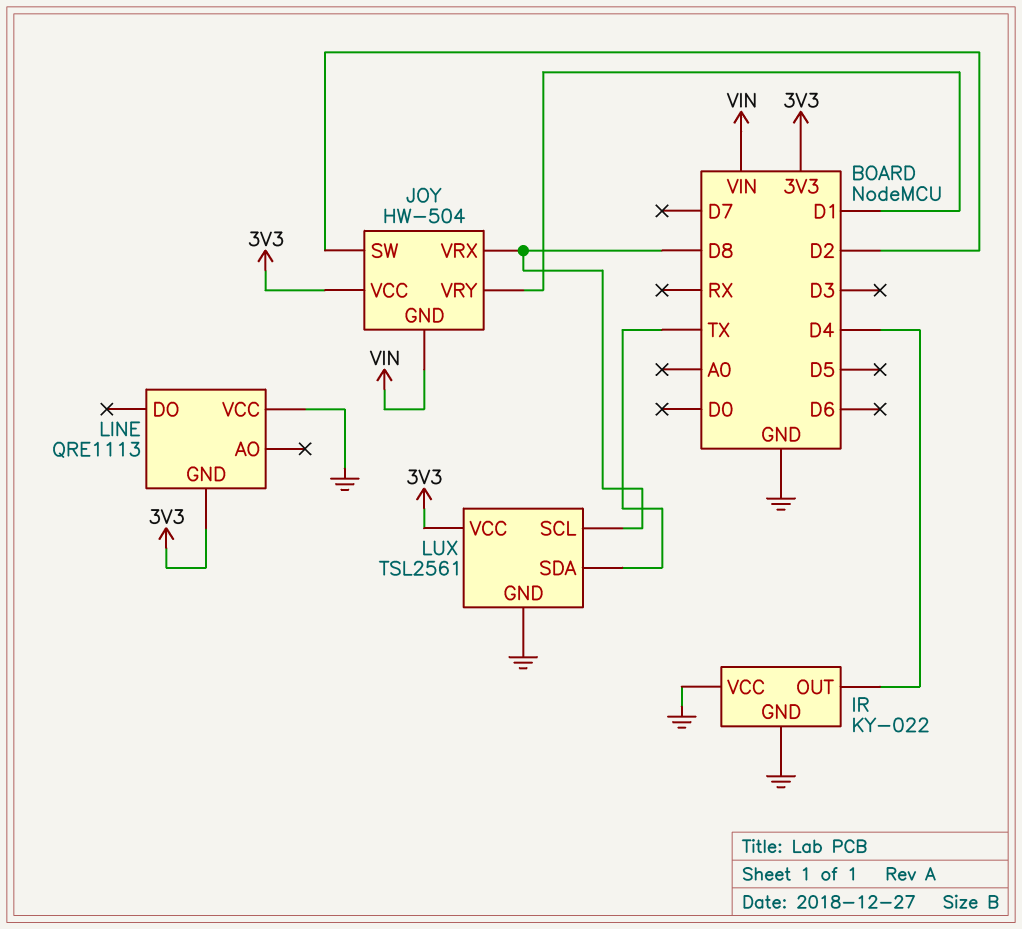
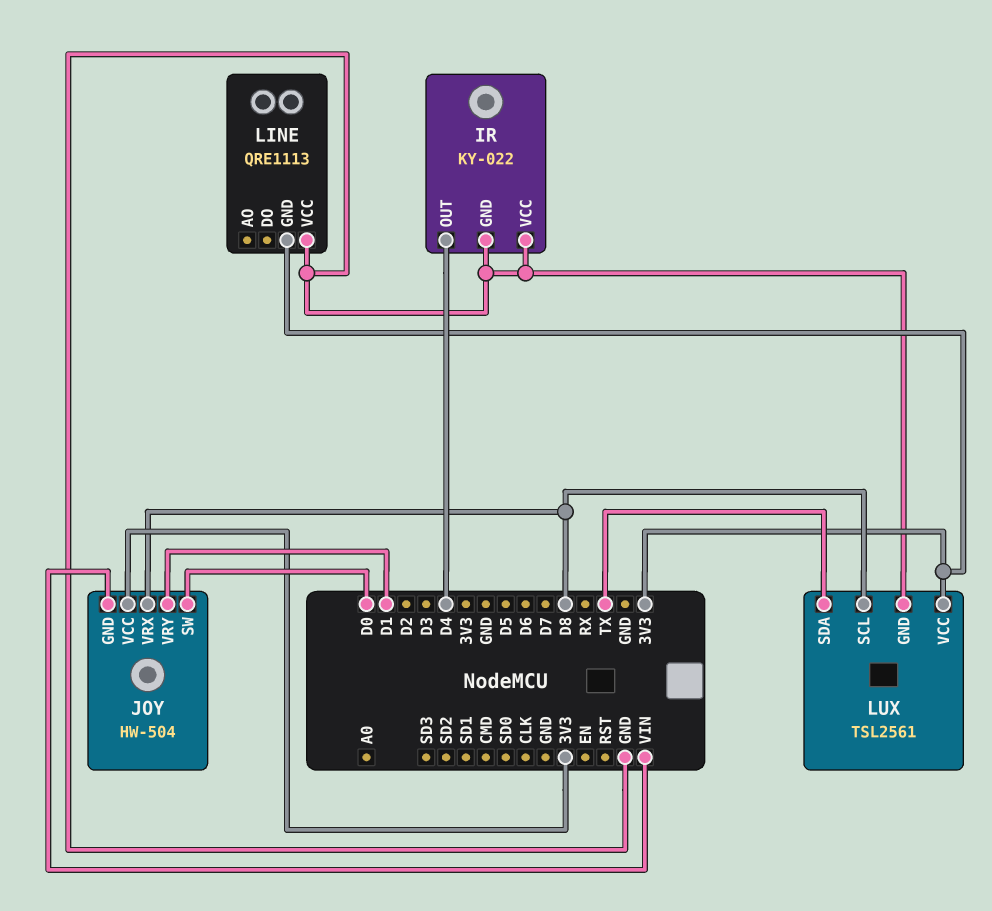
JOY pin SW: D2 -> D0

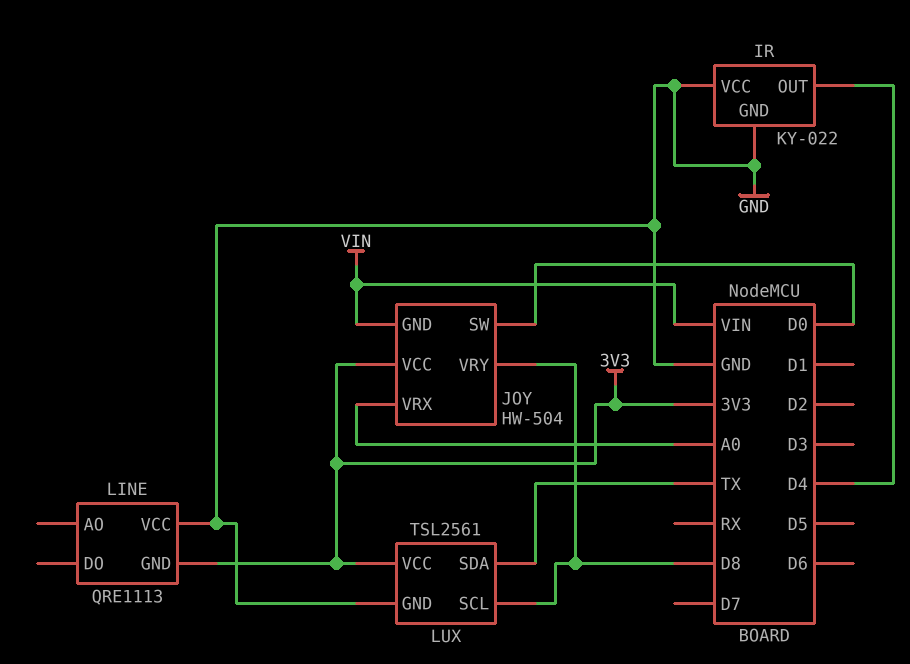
JOY pin VRX: D8 -> A0
JOY pin VRY: D1 -> D8

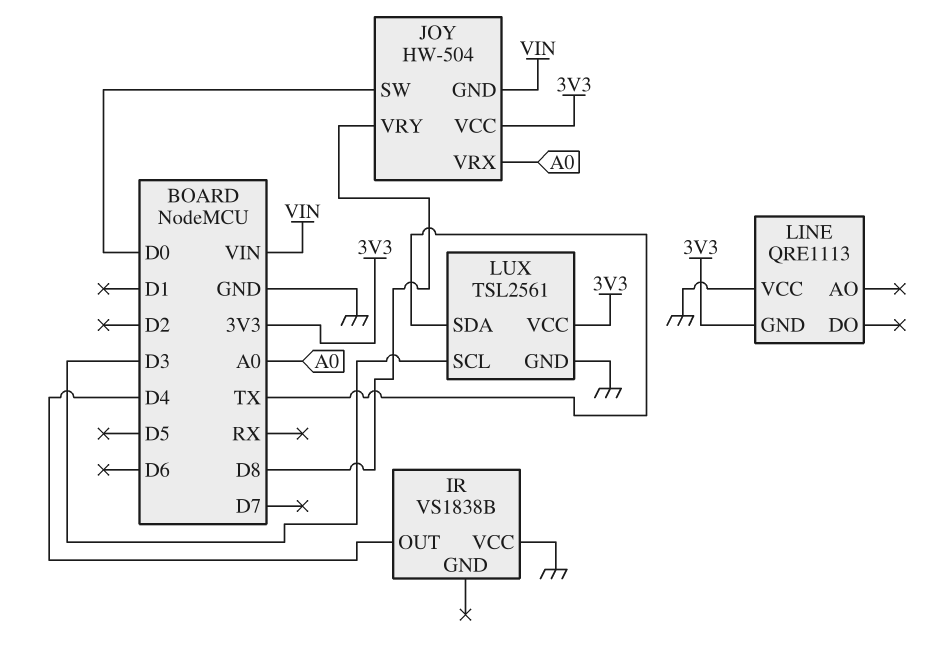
IR: KY-022 -> VS1838B
IR pin GND: GND -> none
LUX pin SCL: D8 -> D3

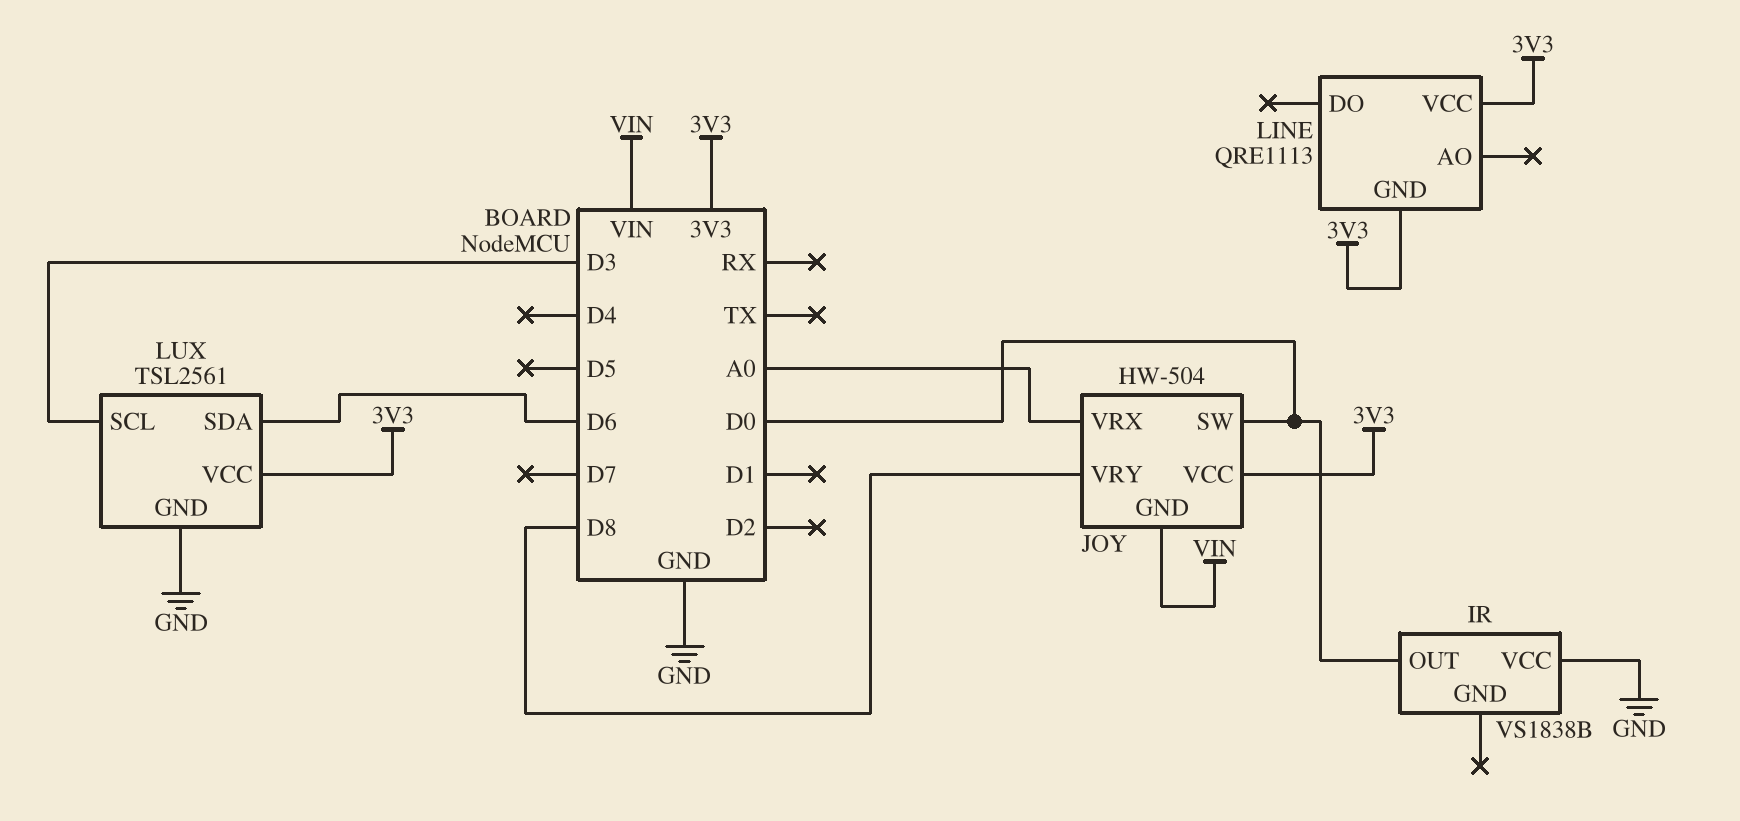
IR pin OUT: D4 -> D0
LINE pin VCC: GND -> 3V3
LUX pin SDA: TX -> D6

